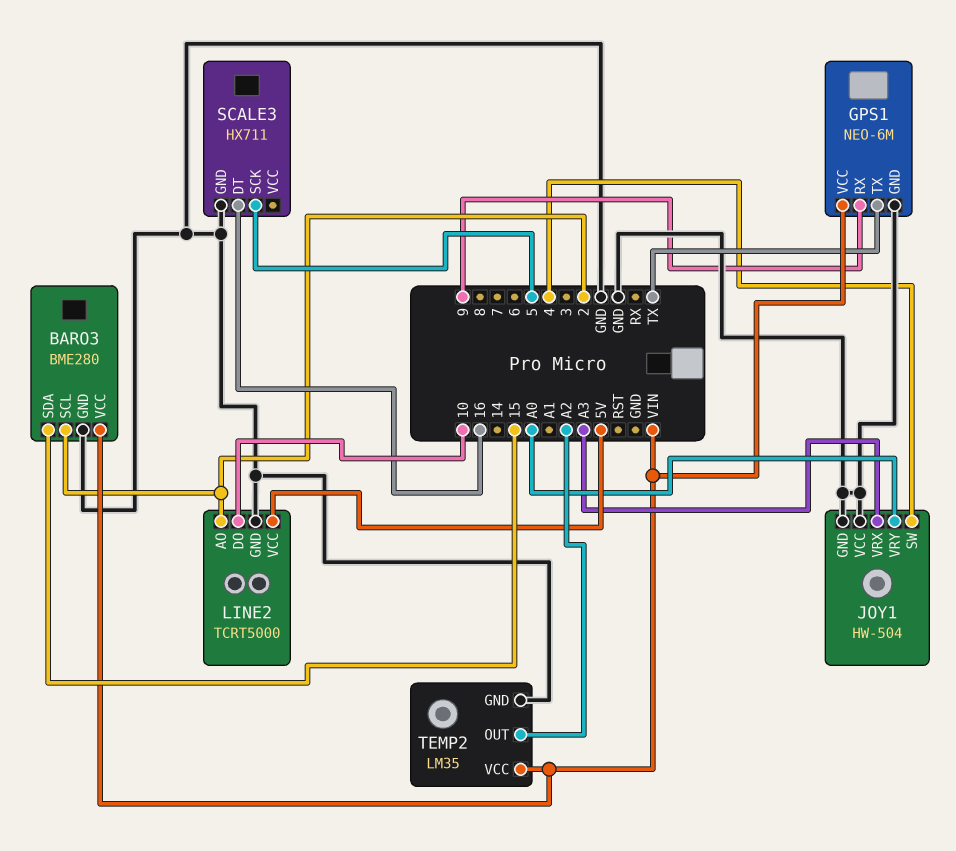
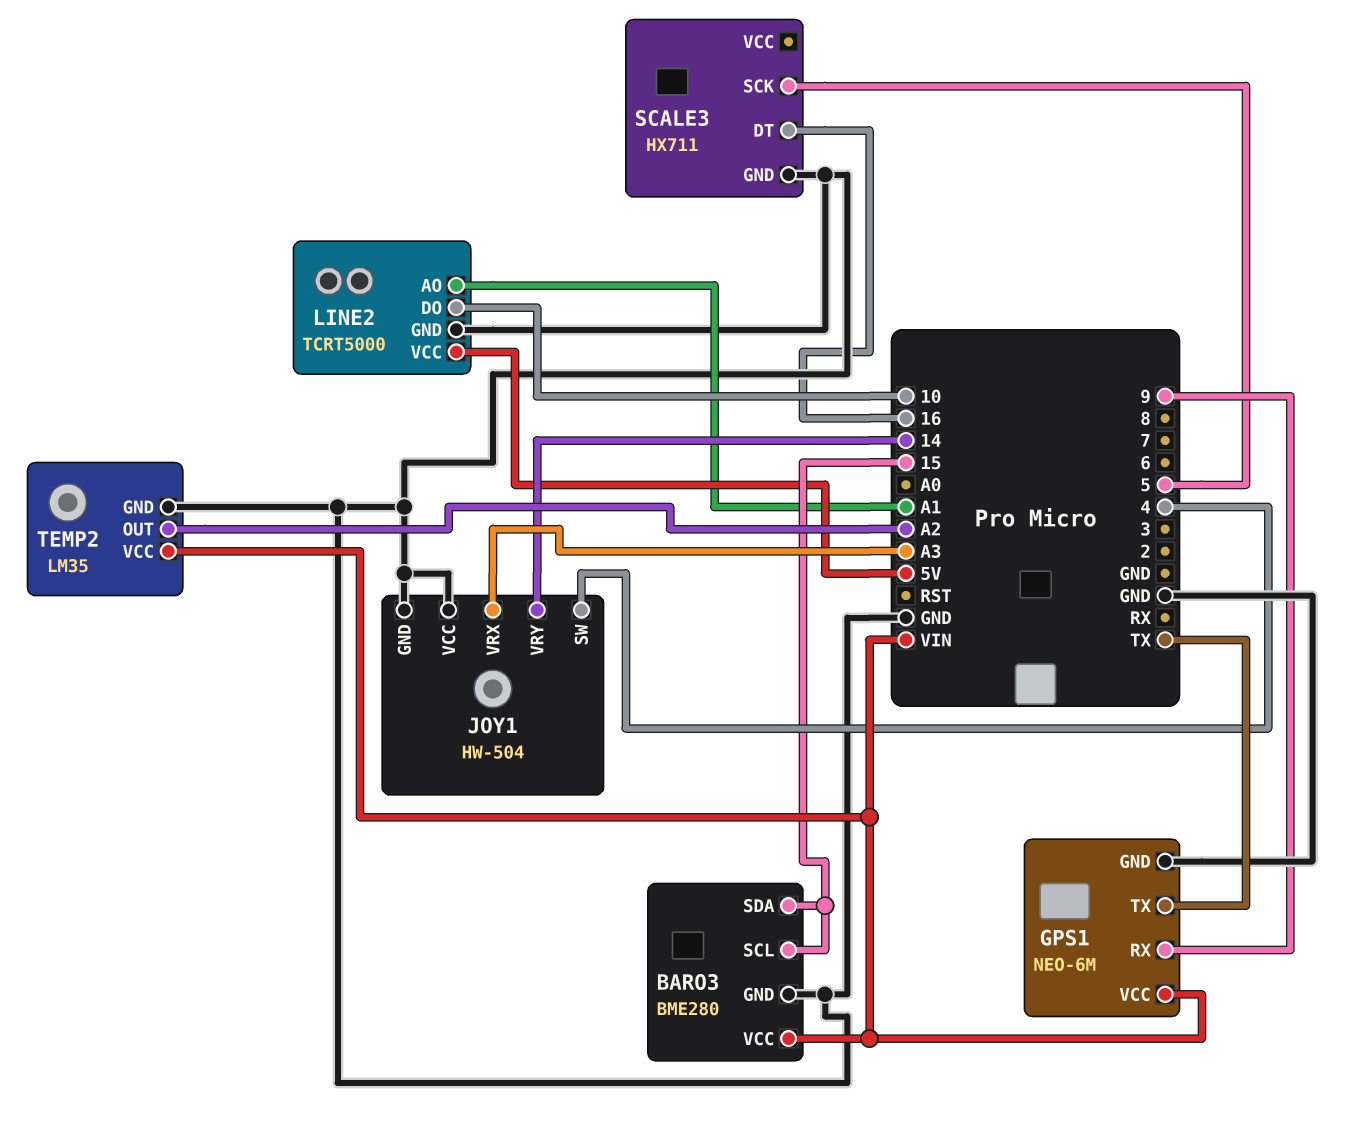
BARO3 pin SCL: 2 -> 15
JOY1 pin VRY: A0 -> 14
LINE2 pin AO: 2 -> A1

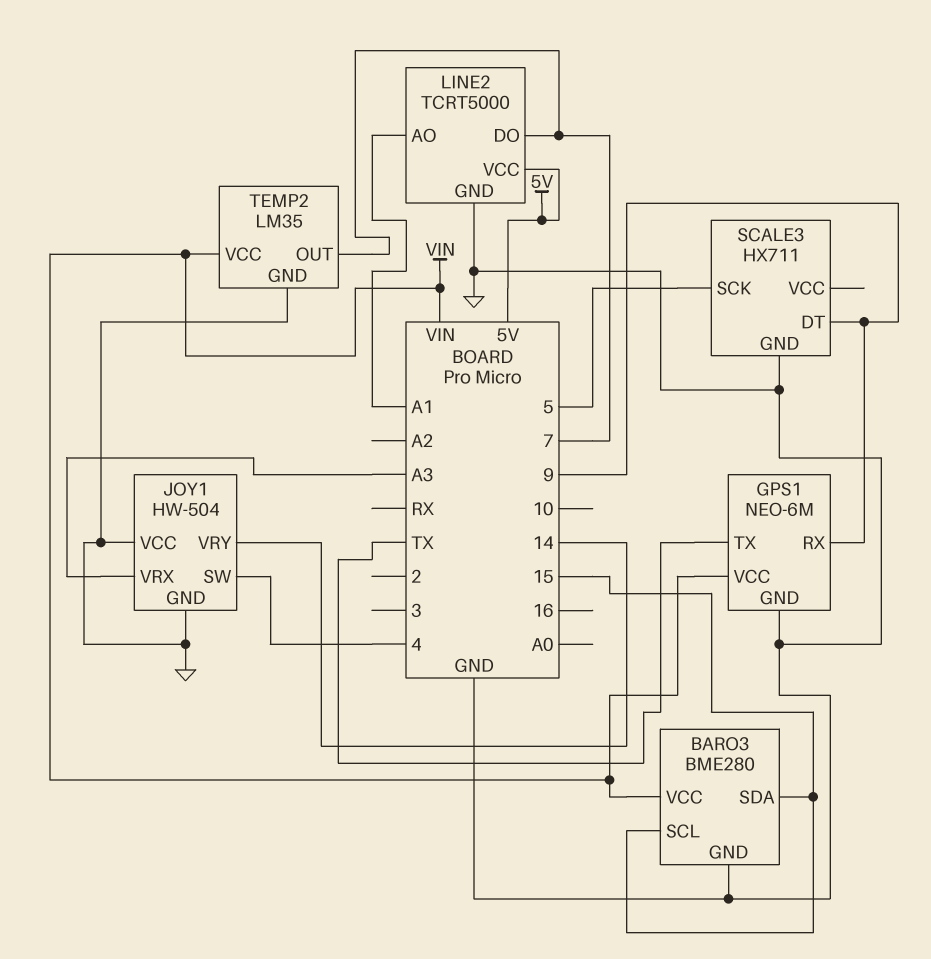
LINE2 pin DO: 10 -> 7
SCALE3 pin DT: 16 -> 9
TEMP2 pin OUT: A2 -> 7

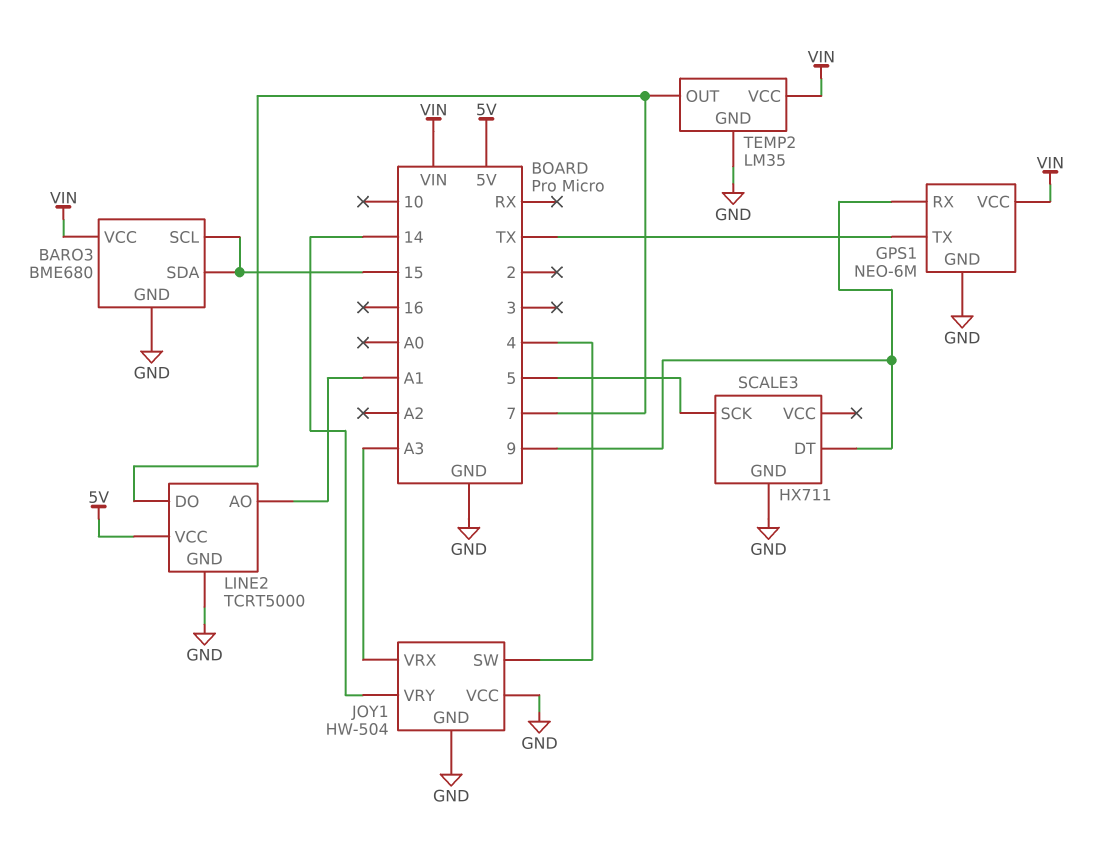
BARO3: BME280 -> BME680

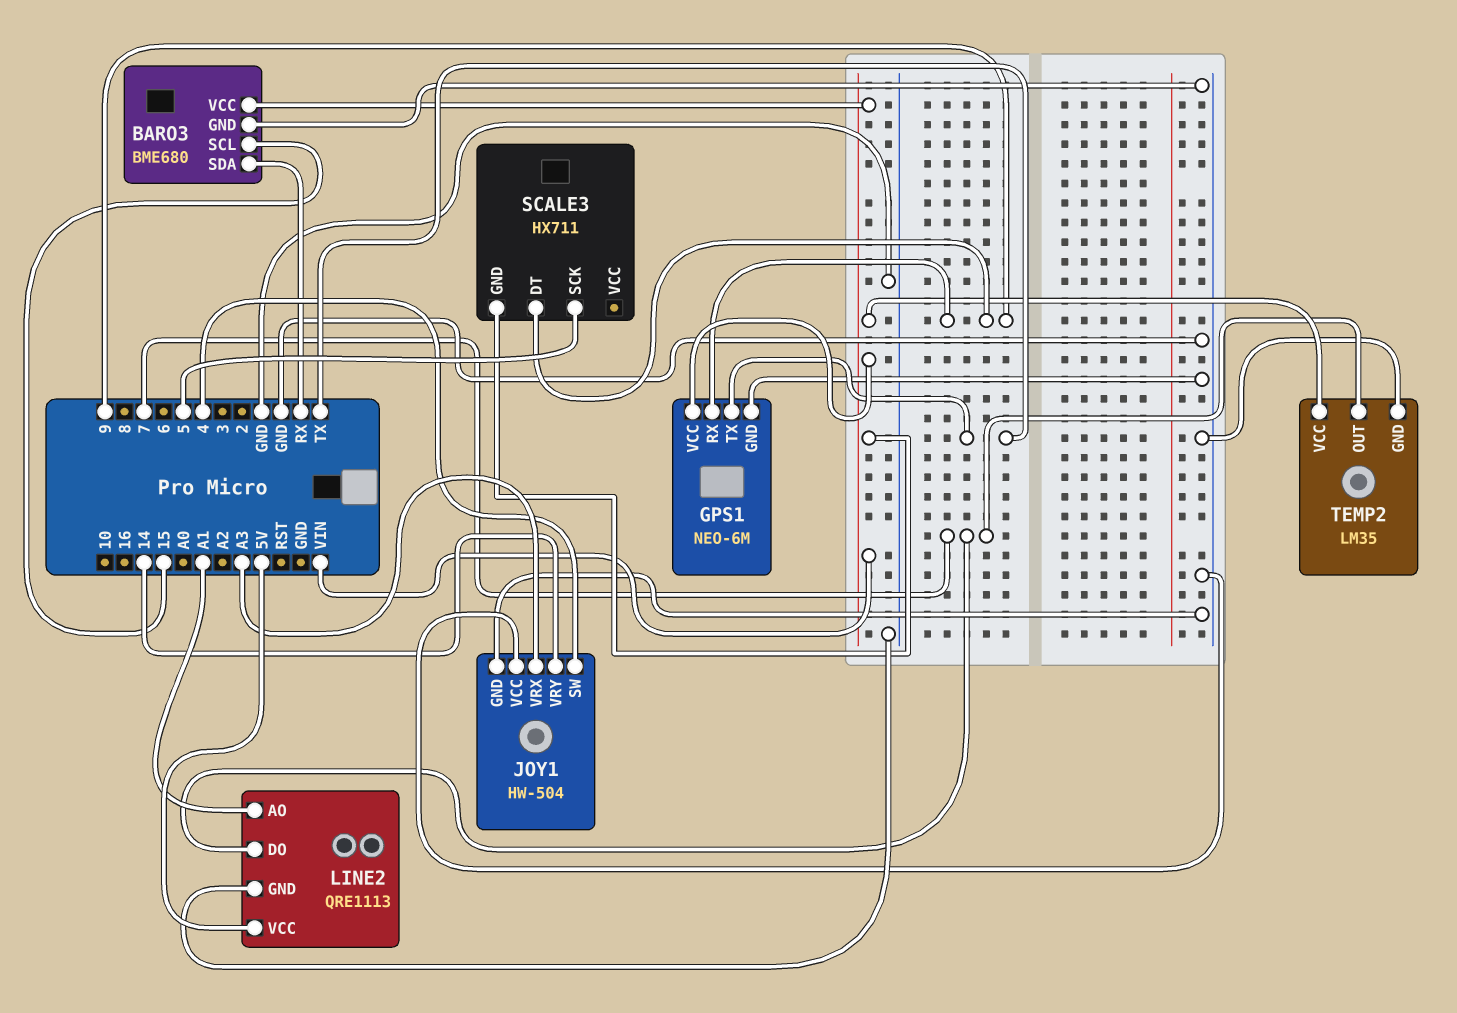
BARO3 pin SDA: 15 -> RX
LINE2: TCRT5000 -> QRE1113
SCALE3 pin GND: GND -> VIN

